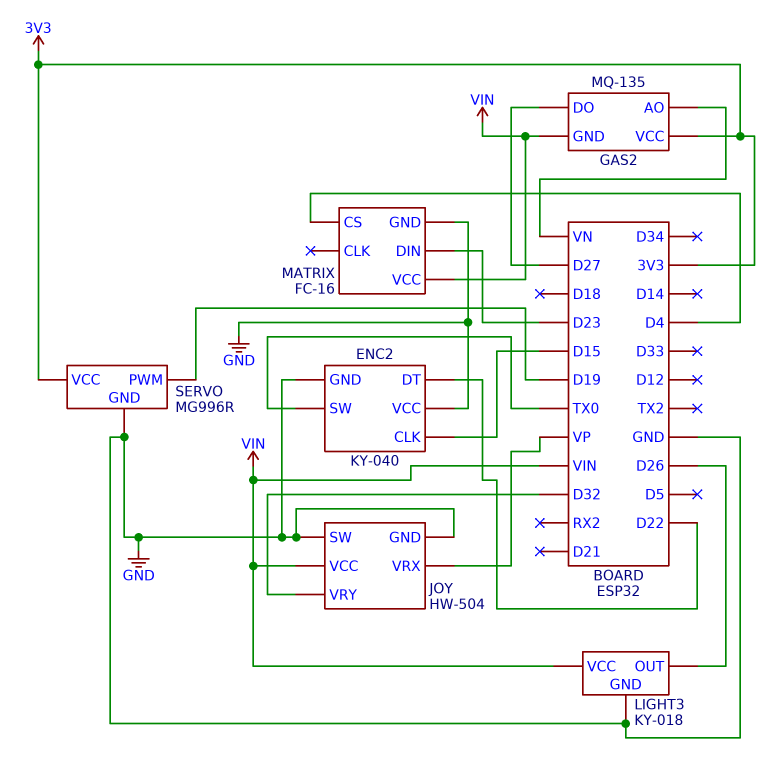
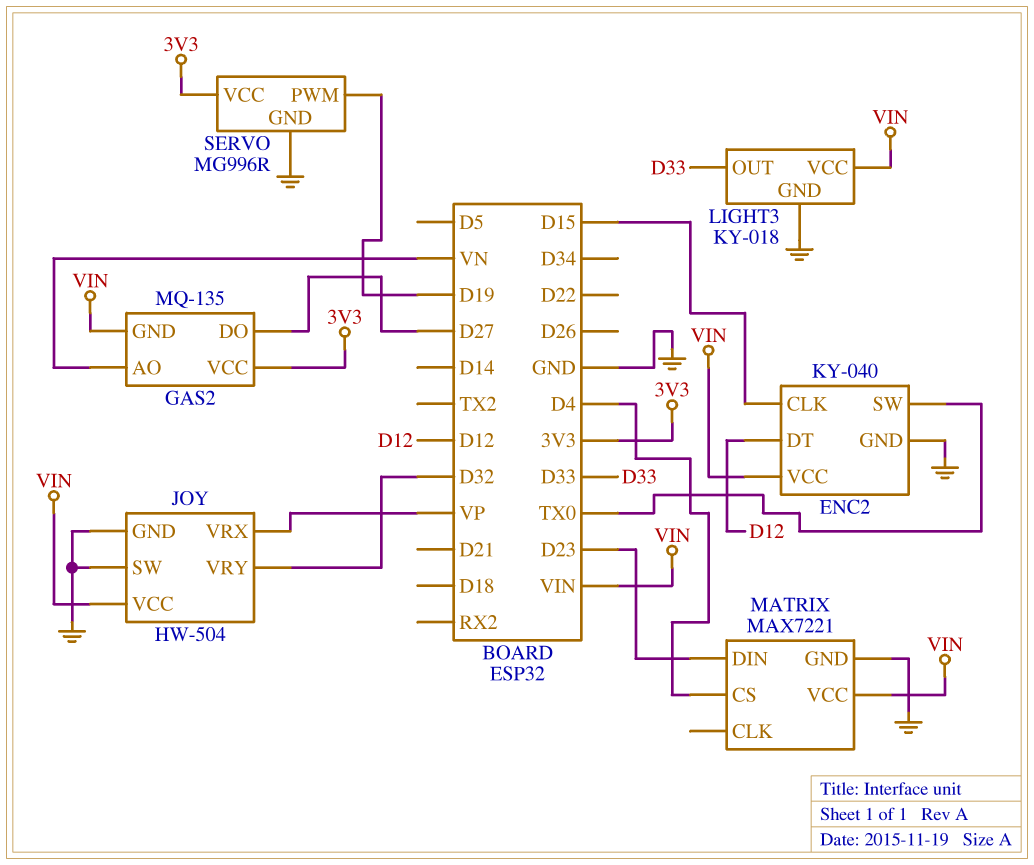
ENC2 pin DT: D22 -> D12
ENC2 pin VCC: GND -> VIN
LIGHT3 pin OUT: D26 -> D33
MATRIX: FC-16 -> MAX7221

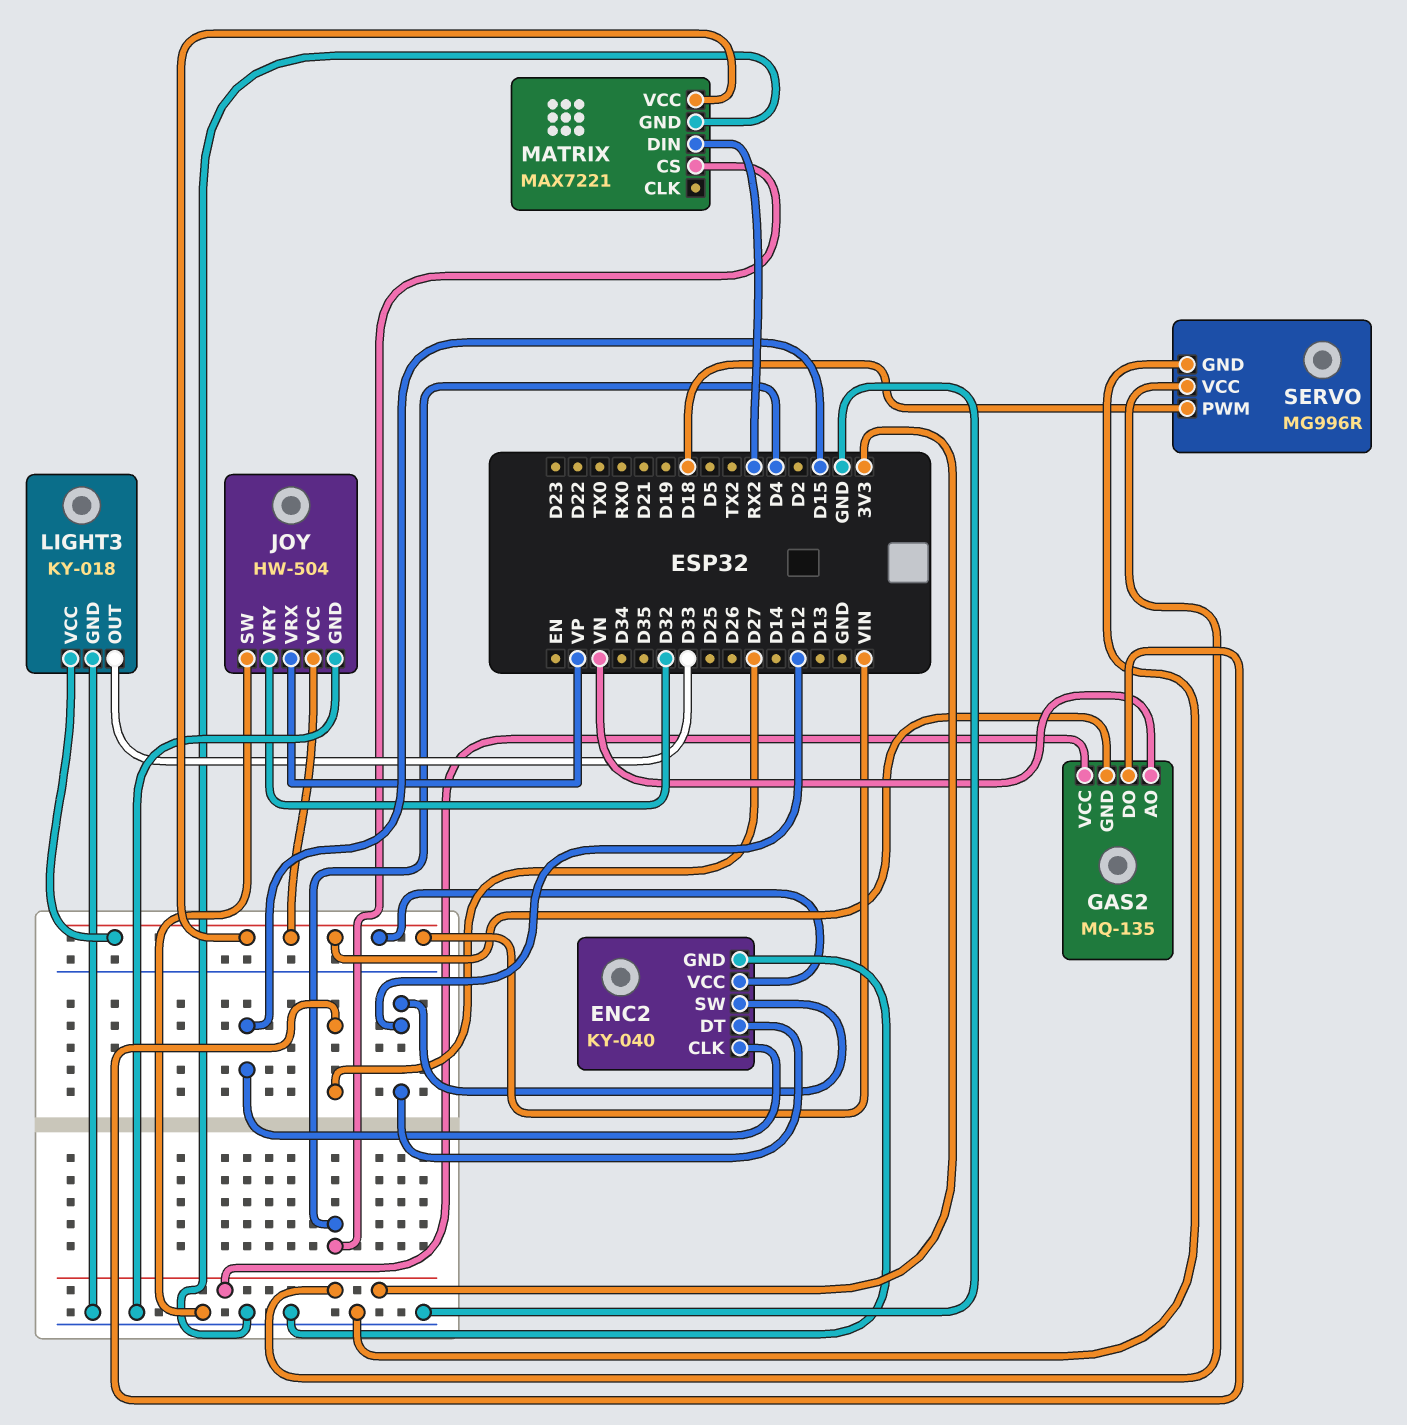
ENC2 pin SW: TX0 -> D12
MATRIX pin DIN: D23 -> RX2
SERVO pin PWM: D19 -> D18

